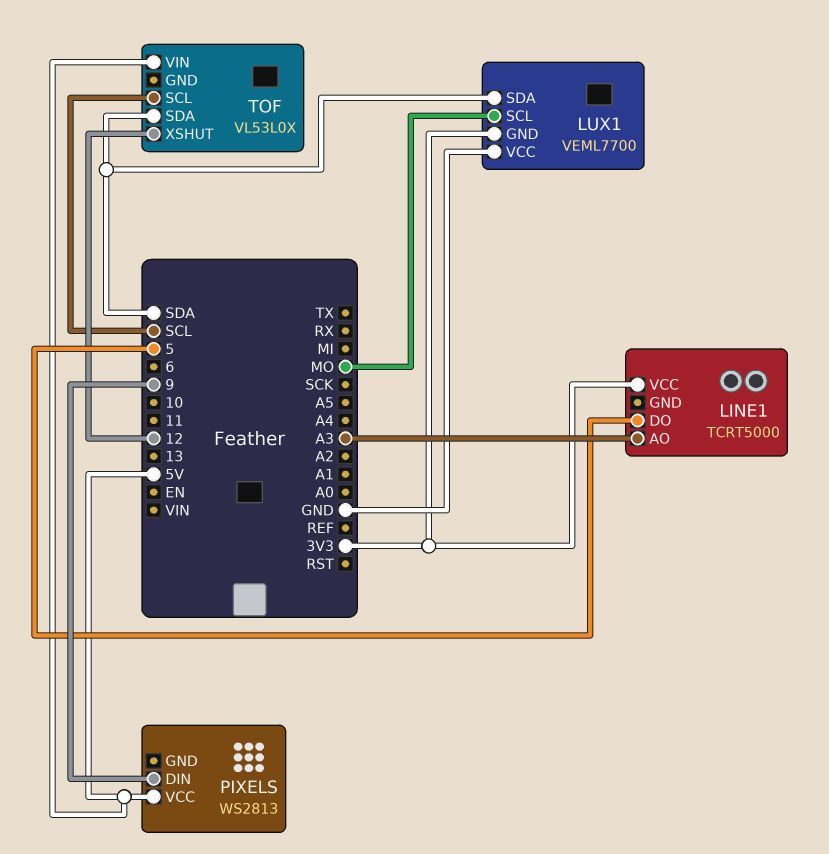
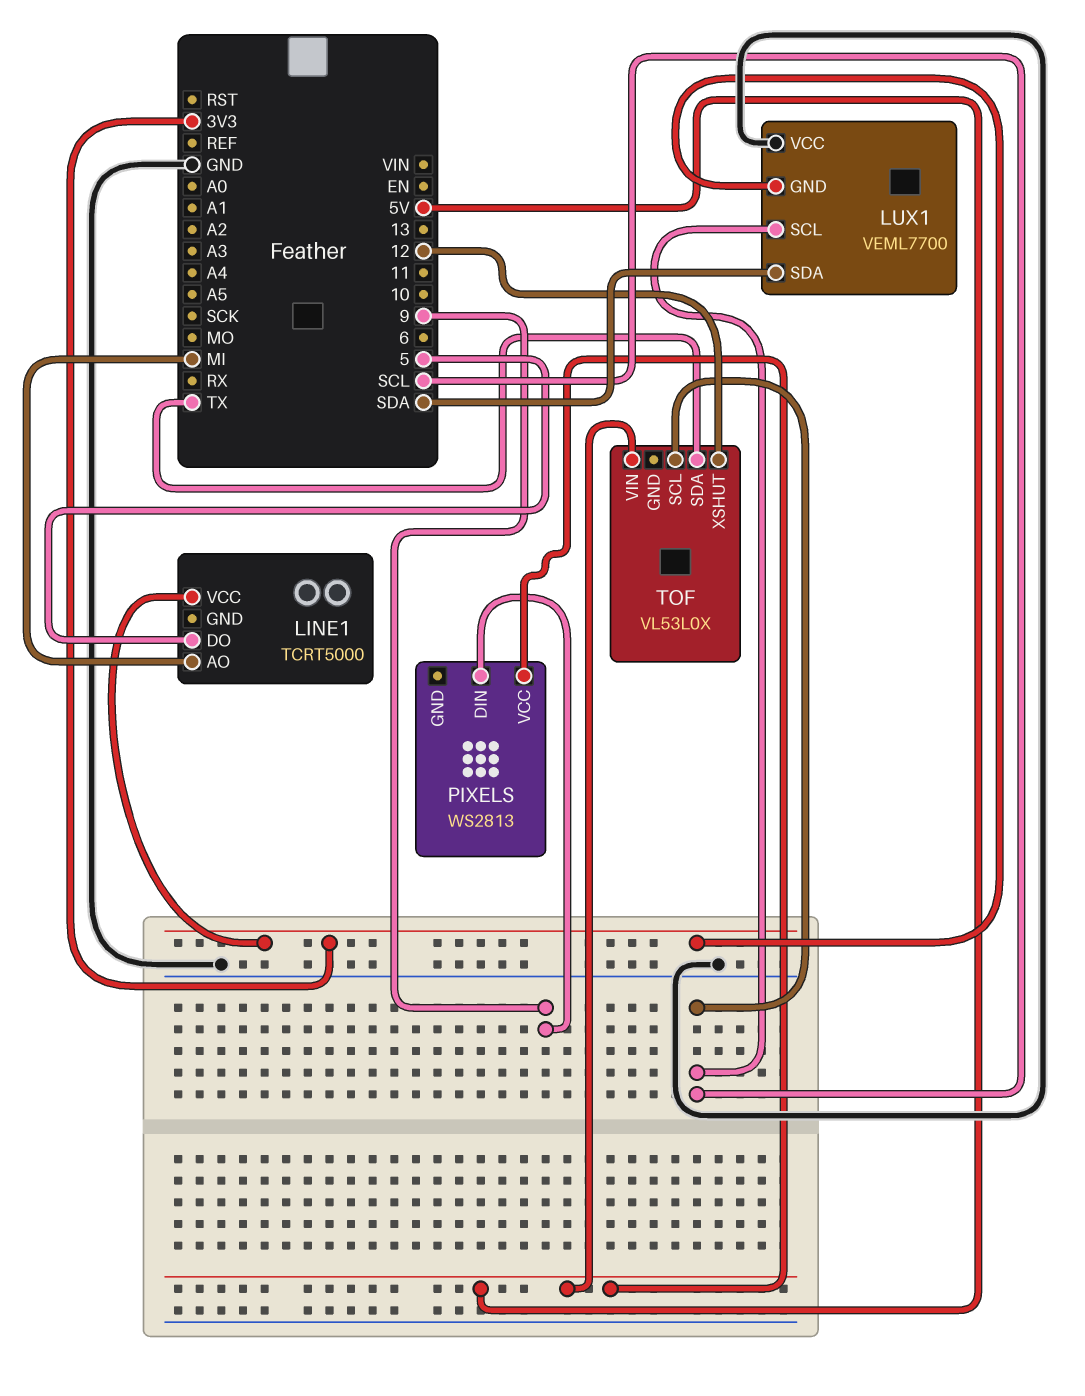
LINE1 pin AO: A3 -> MI
LUX1 pin SCL: MO -> SCL
TOF pin SDA: SDA -> TX

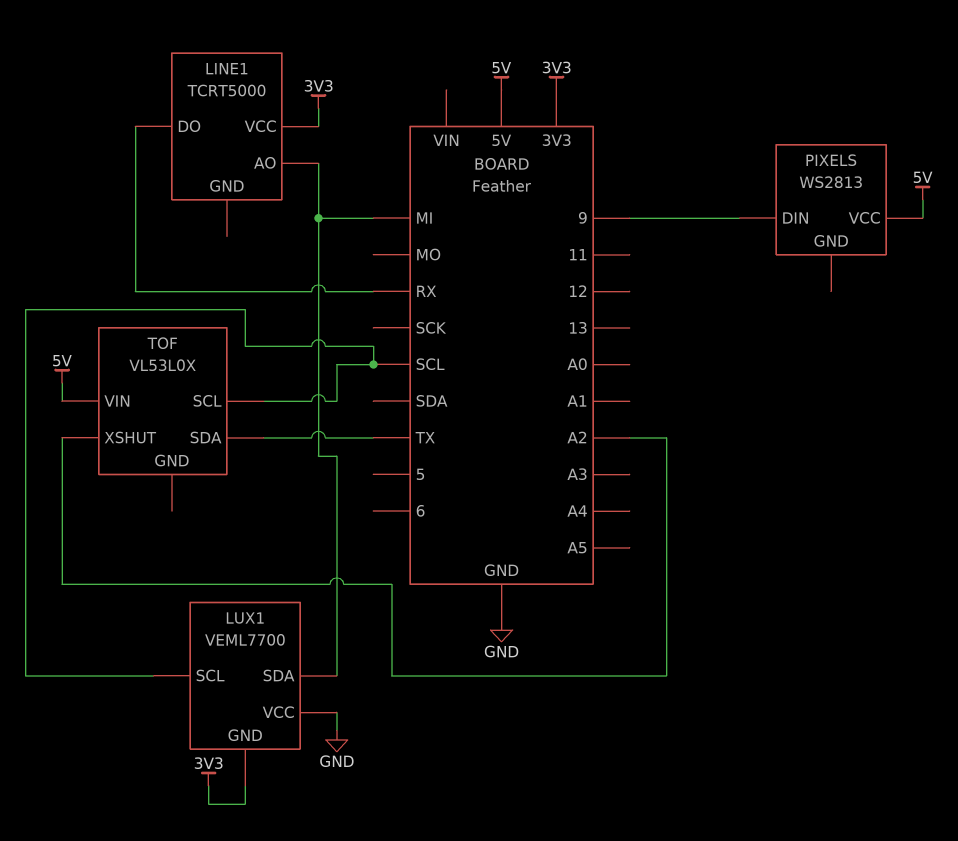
LINE1 pin DO: 5 -> RX
LUX1 pin SDA: SDA -> MI
TOF pin XSHUT: 12 -> A2

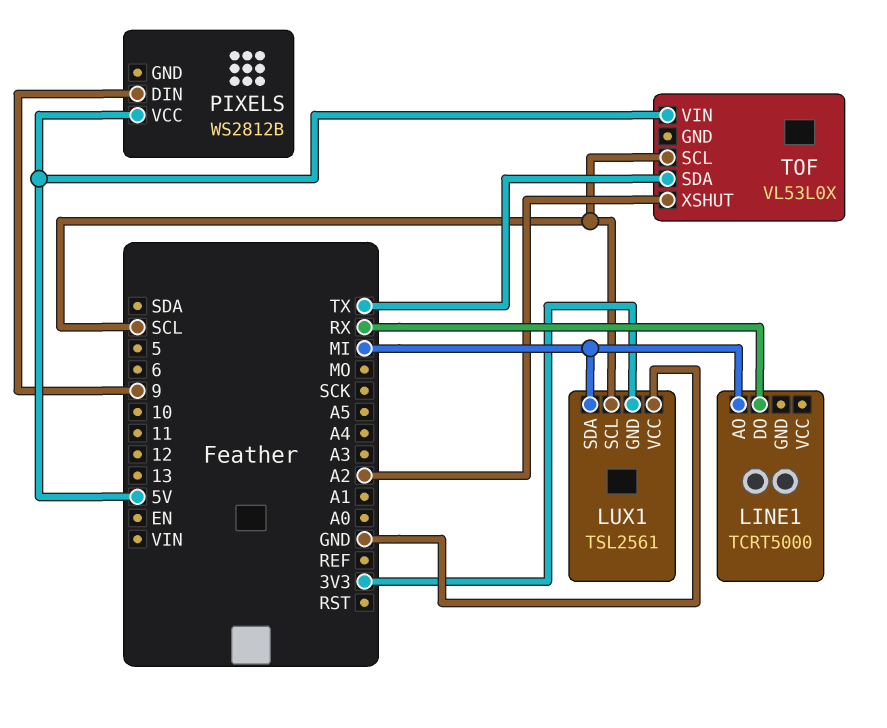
LINE1 pin VCC: 3V3 -> none
LUX1: VEML7700 -> TSL2561
PIXELS: WS2813 -> WS2812B

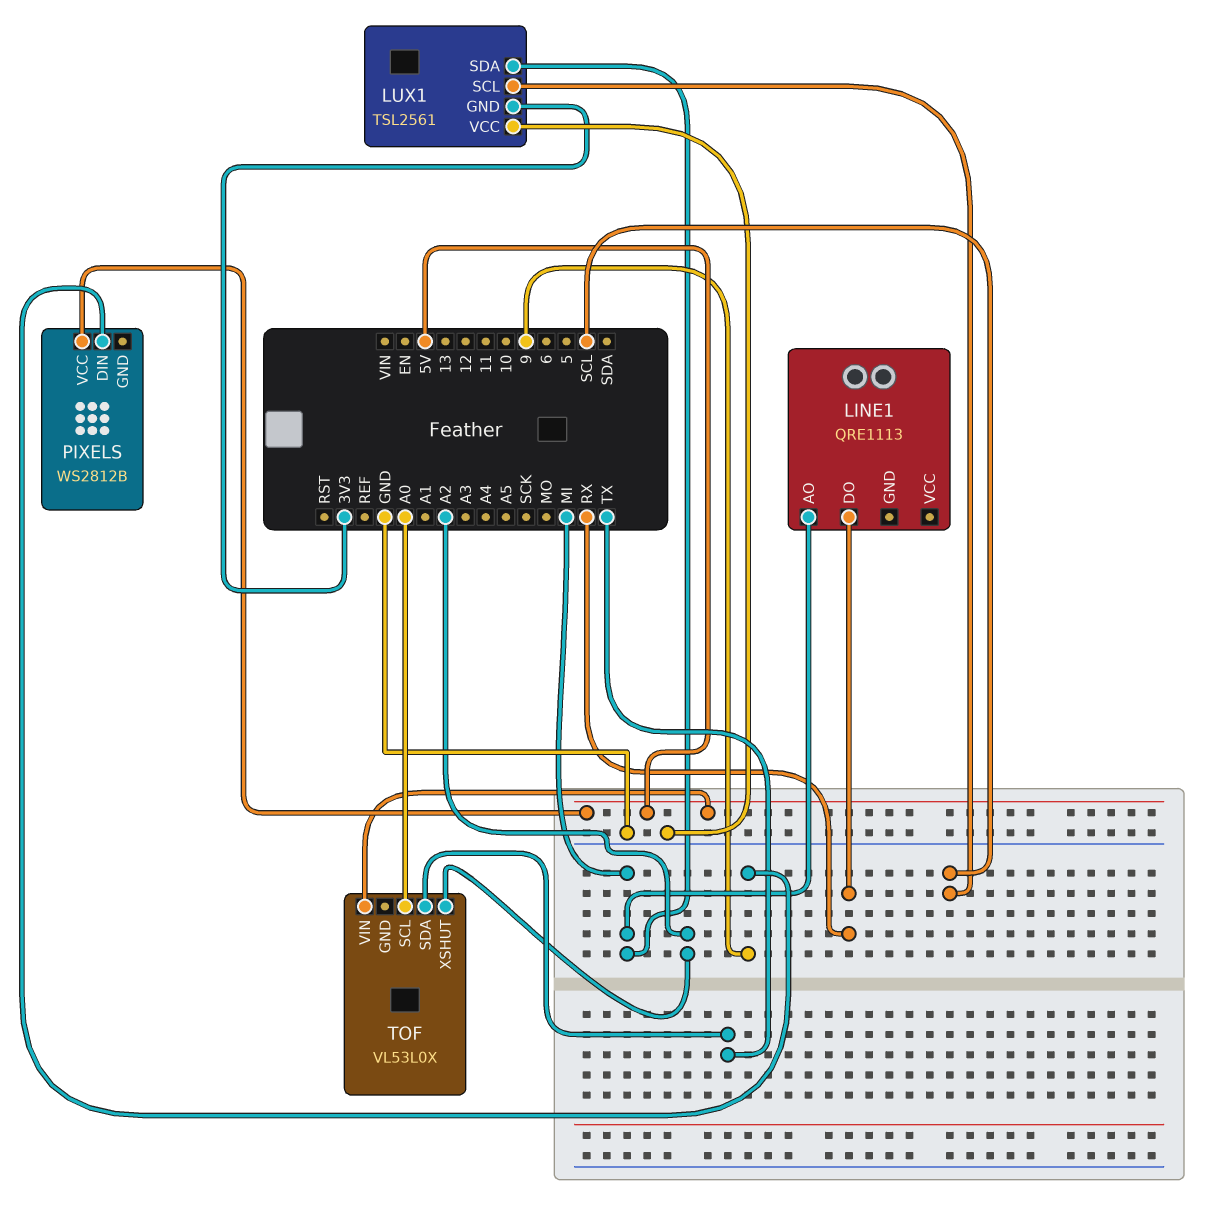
LINE1: TCRT5000 -> QRE1113
TOF pin SCL: SCL -> A0

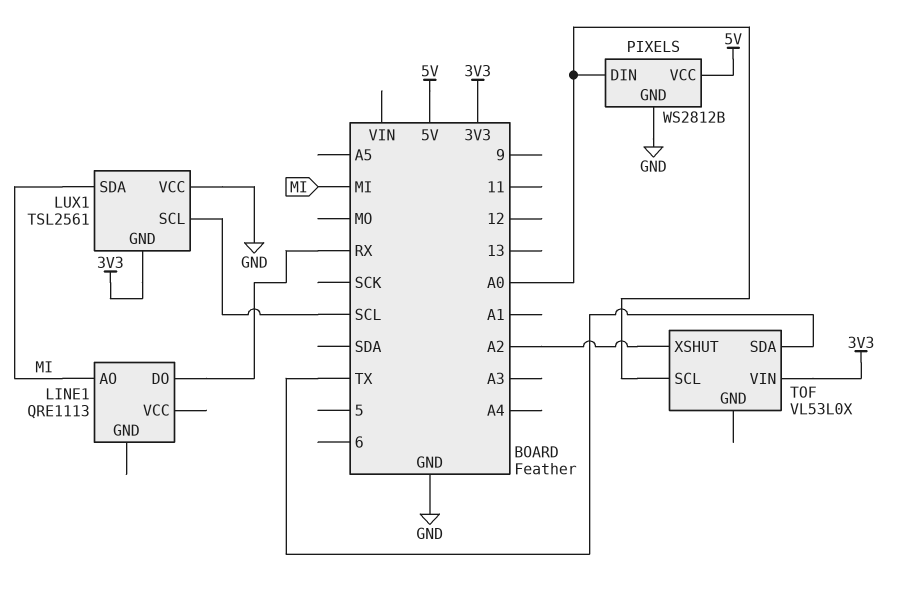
PIXELS pin DIN: 9 -> A0
PIXELS pin GND: none -> GND
TOF pin VIN: 5V -> 3V3

